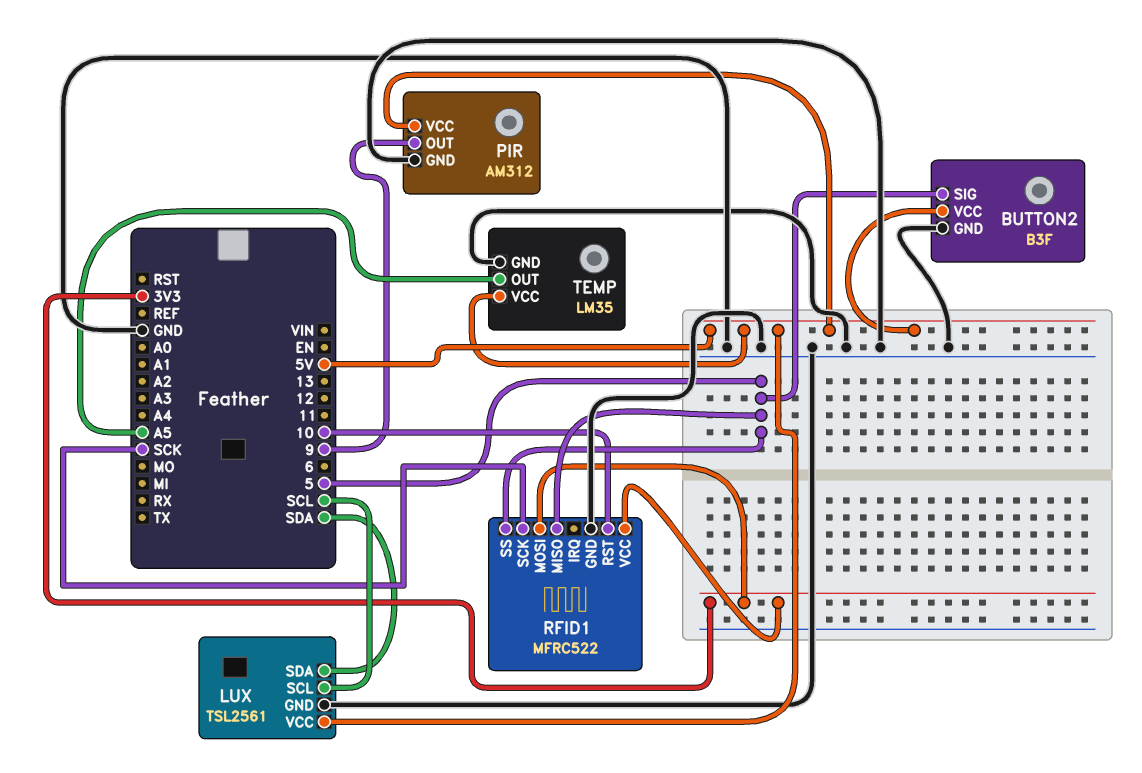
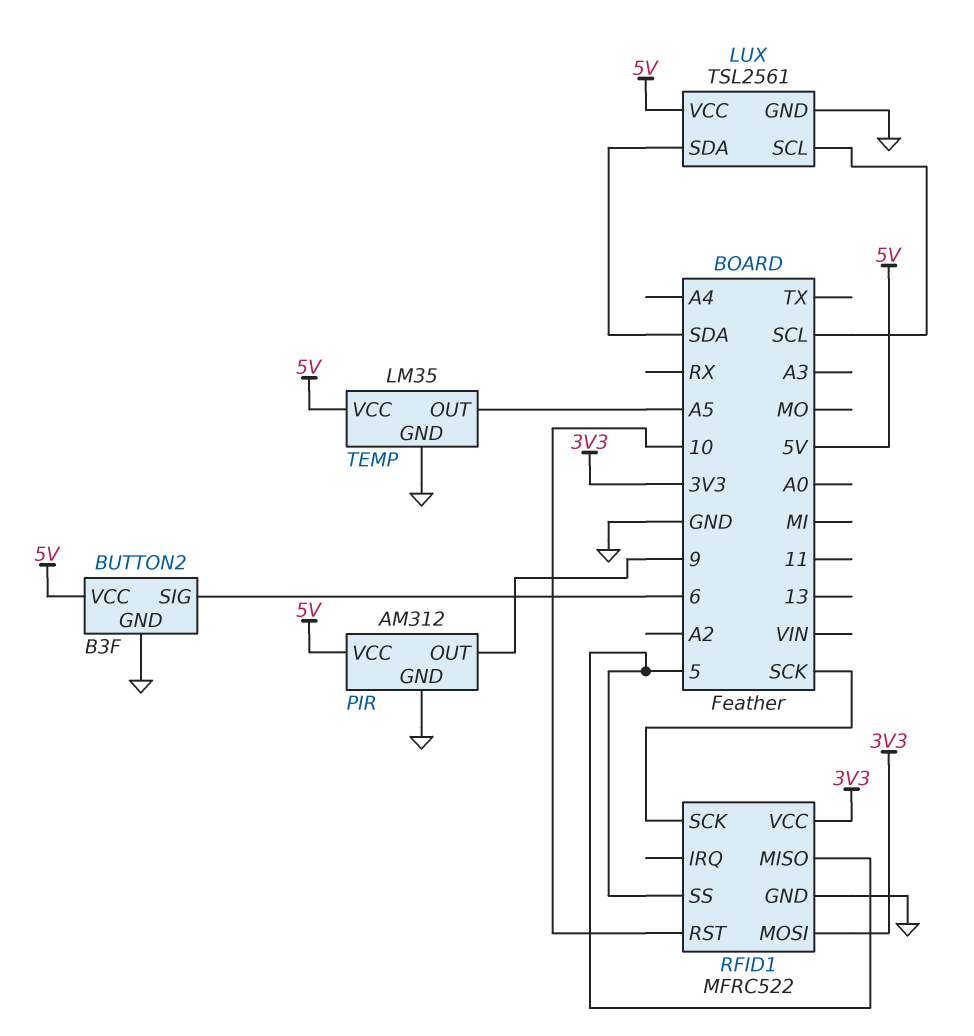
BUTTON2 pin SIG: 5 -> 6

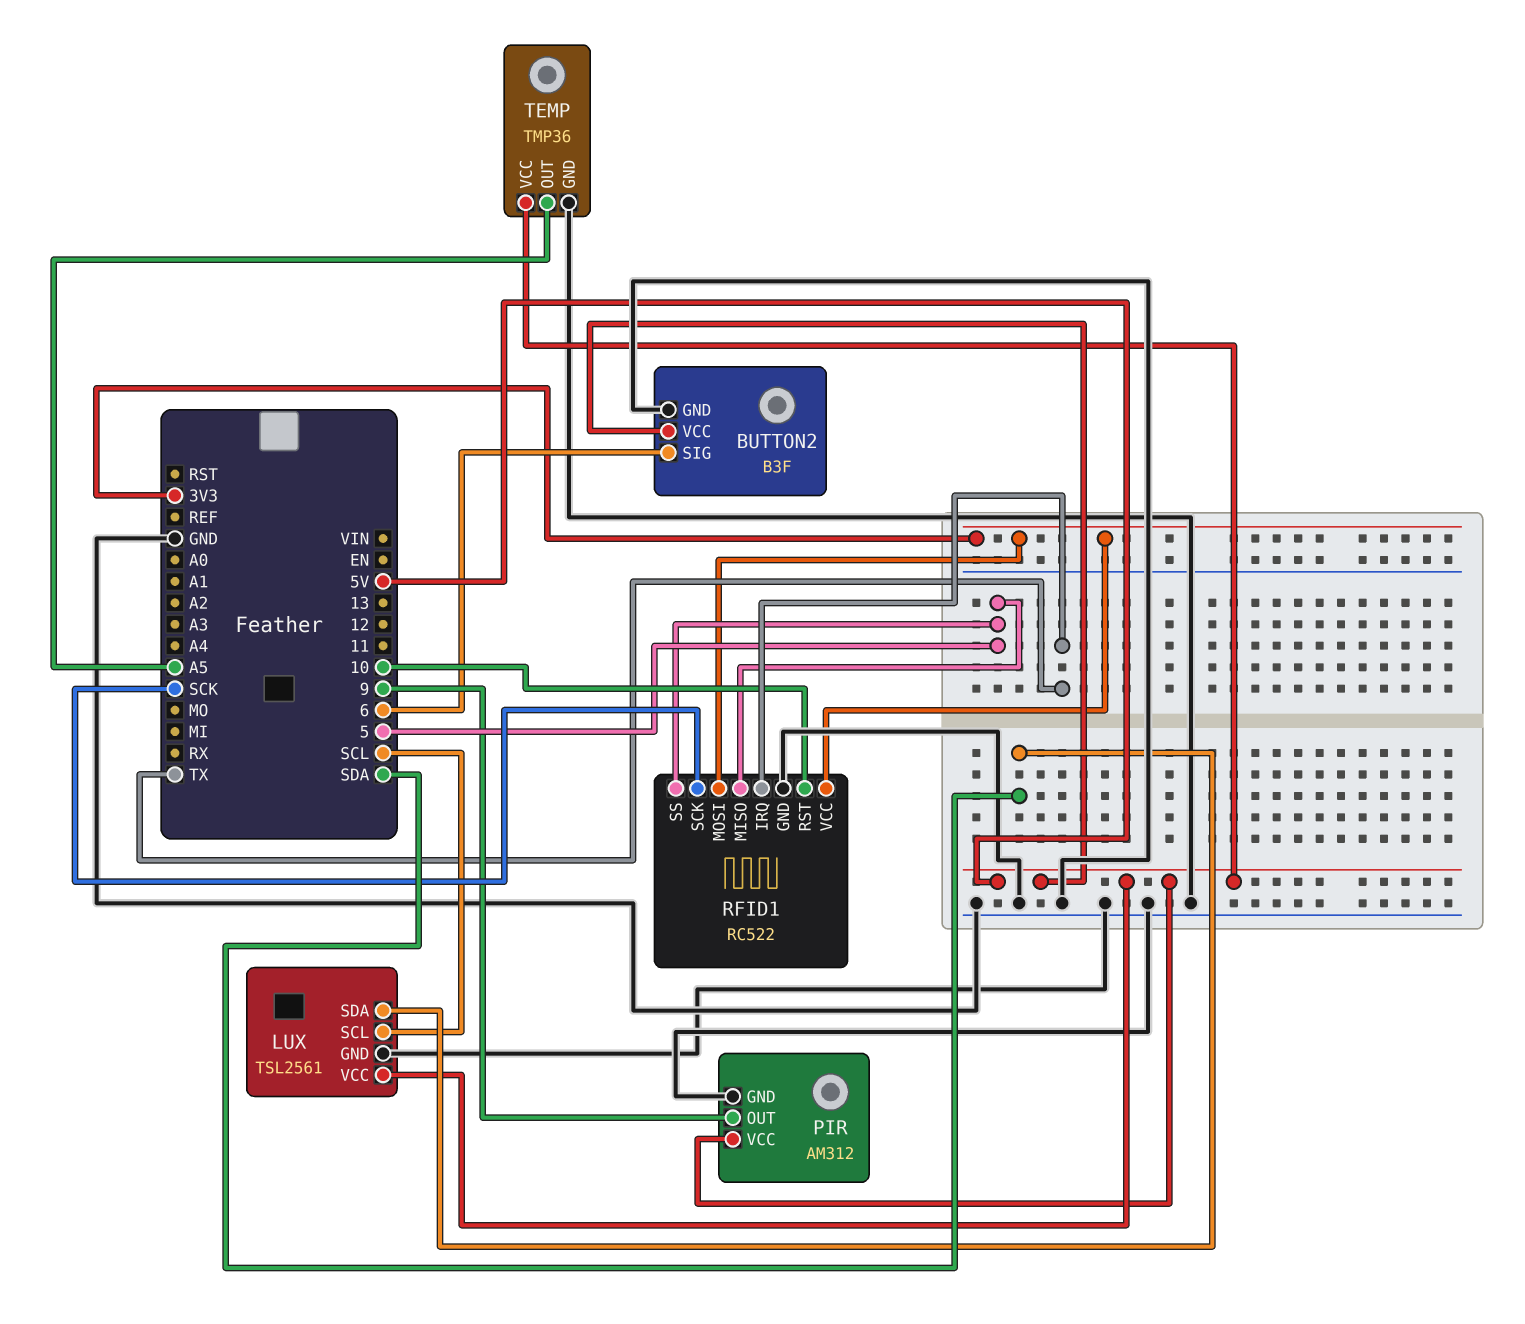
RFID1: MFRC522 -> RC522
RFID1 pin IRQ: none -> TX
TEMP: LM35 -> TMP36

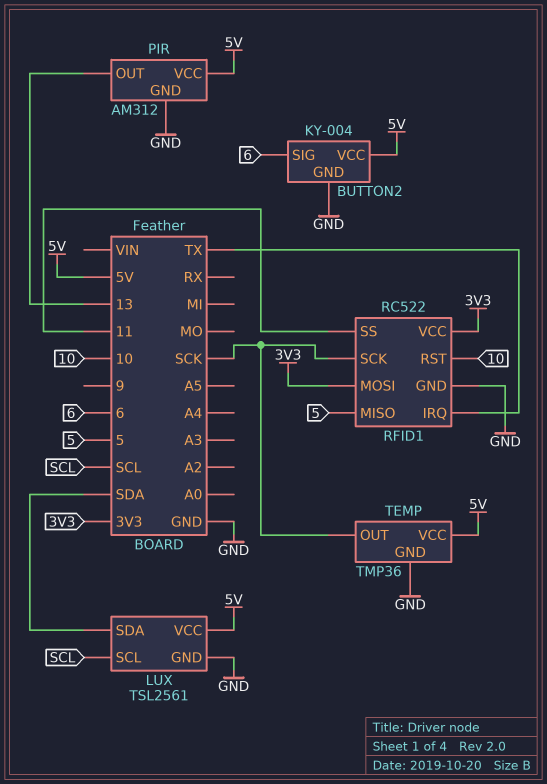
BUTTON2: B3F -> KY-004
PIR pin OUT: 9 -> 13
RFID1 pin SS: 5 -> 11
TEMP pin OUT: A5 -> SCK

